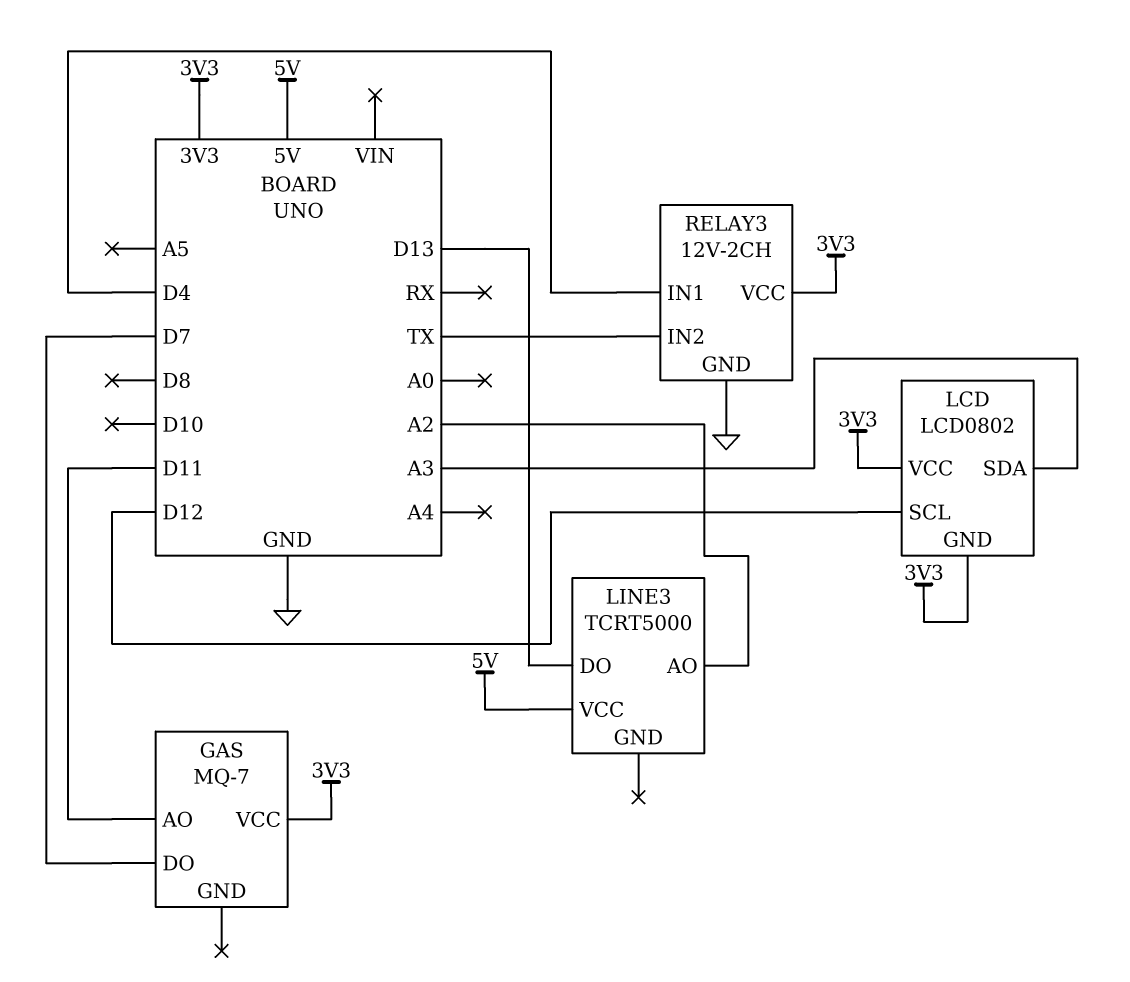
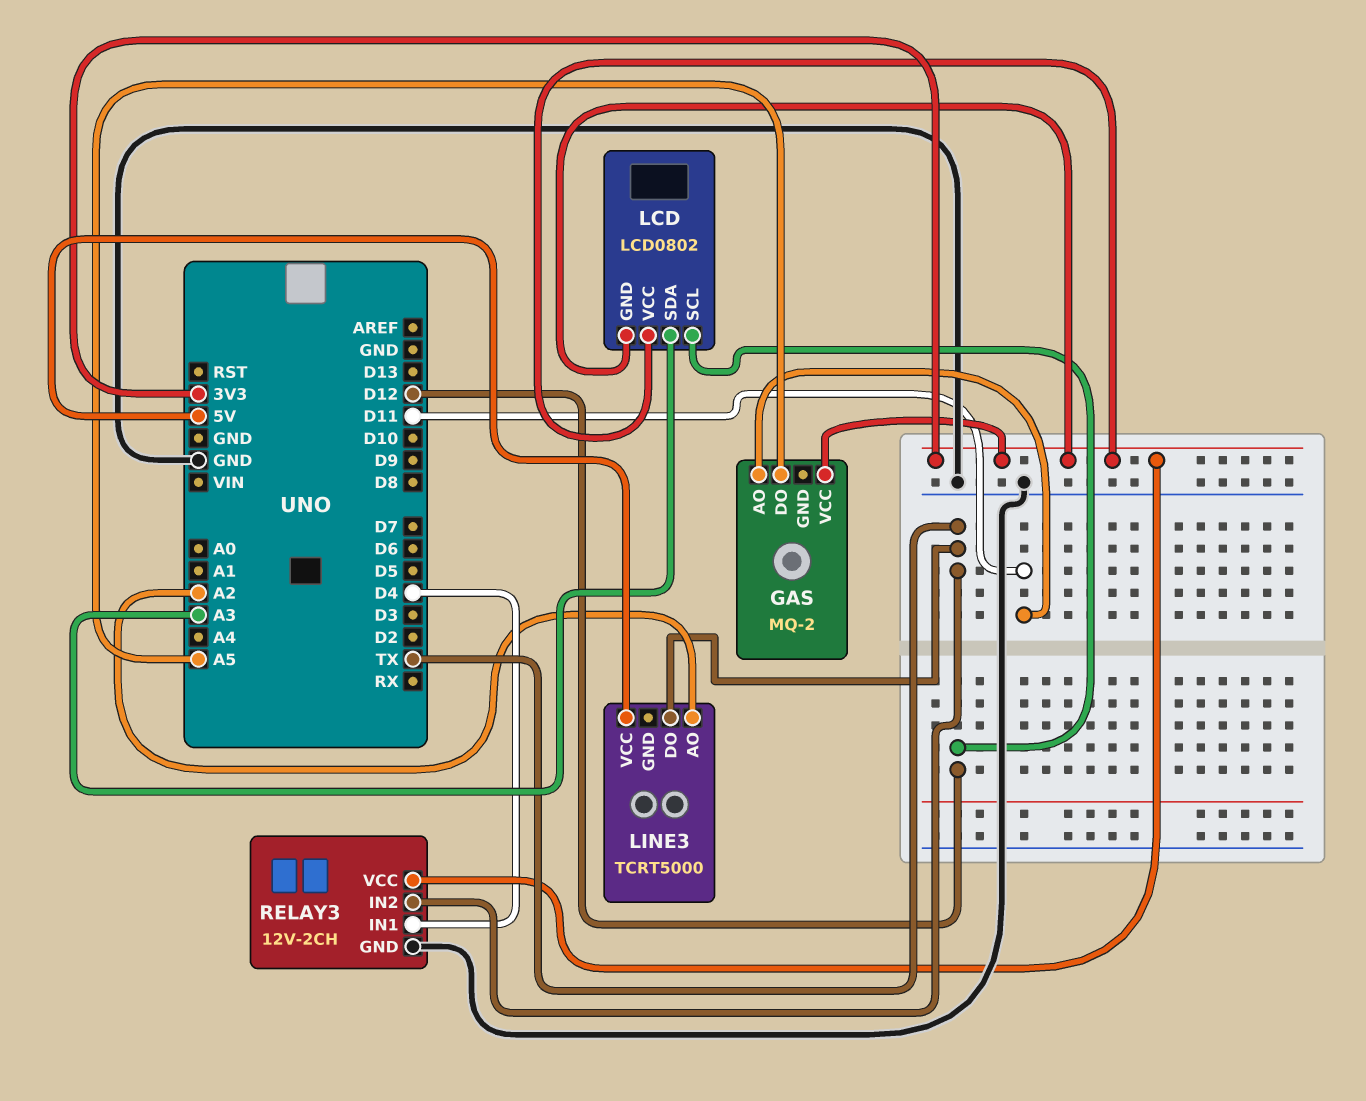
GAS: MQ-7 -> MQ-2
GAS pin DO: D7 -> A5
LINE3 pin DO: D13 -> TX

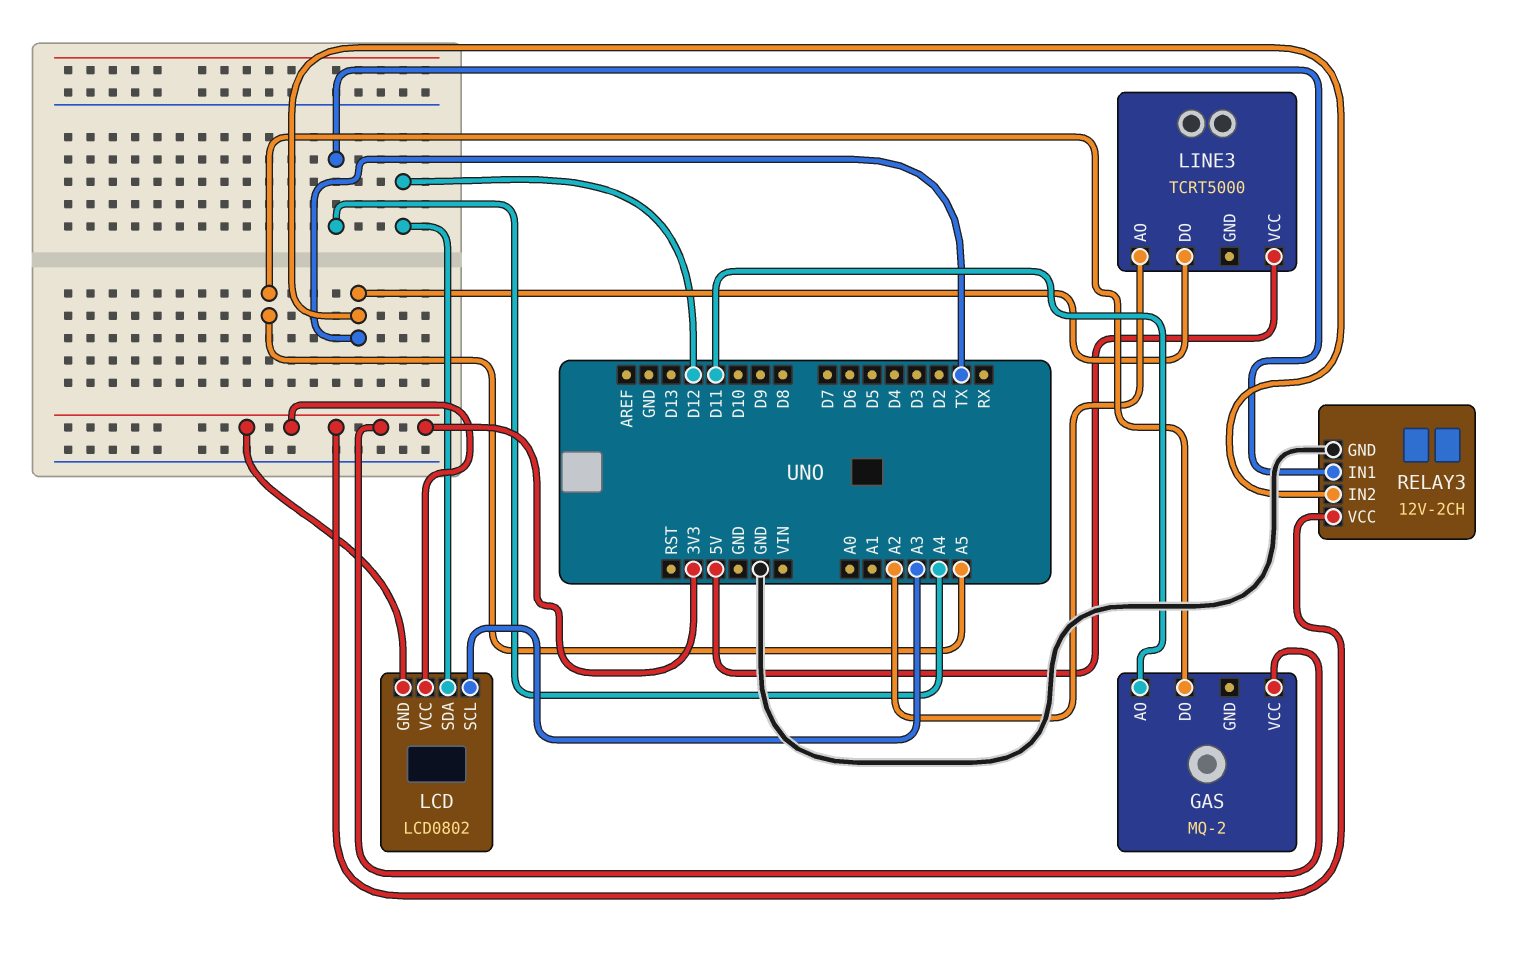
LCD pin SCL: D12 -> A3
LCD pin SDA: A3 -> D12
RELAY3 pin IN1: D4 -> A4

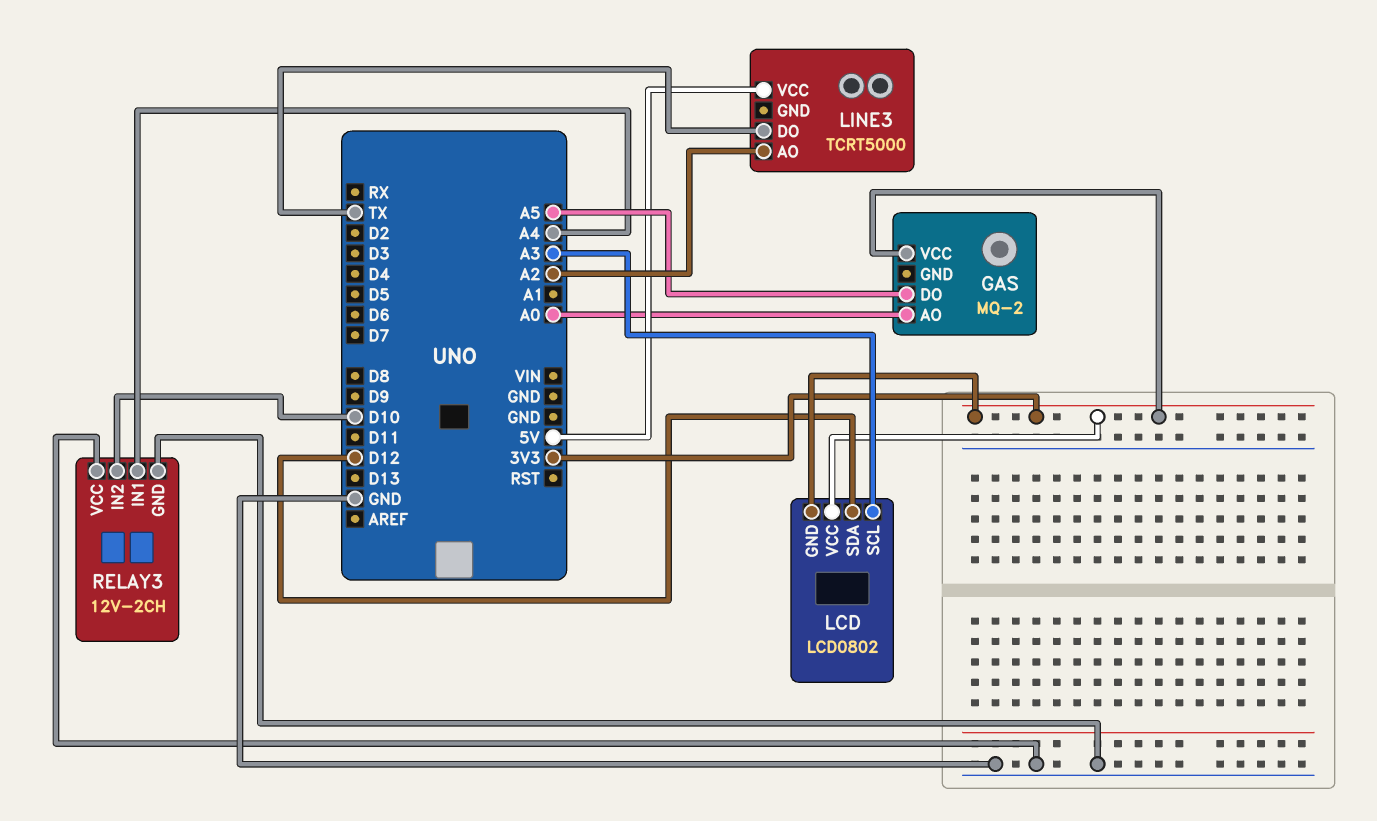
GAS pin AO: D11 -> A0
RELAY3 pin IN2: TX -> D10
RELAY3 pin VCC: 3V3 -> GND

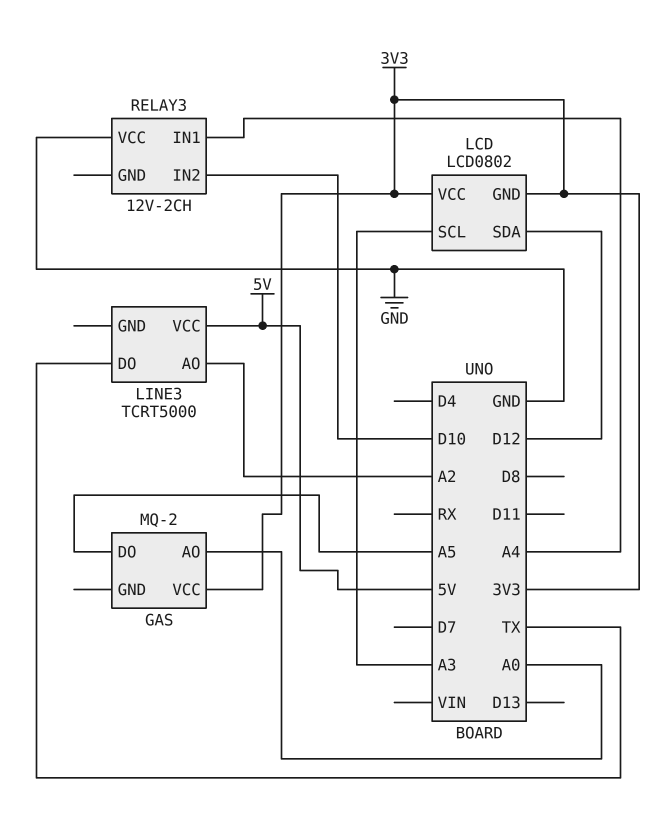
RELAY3 pin GND: GND -> none

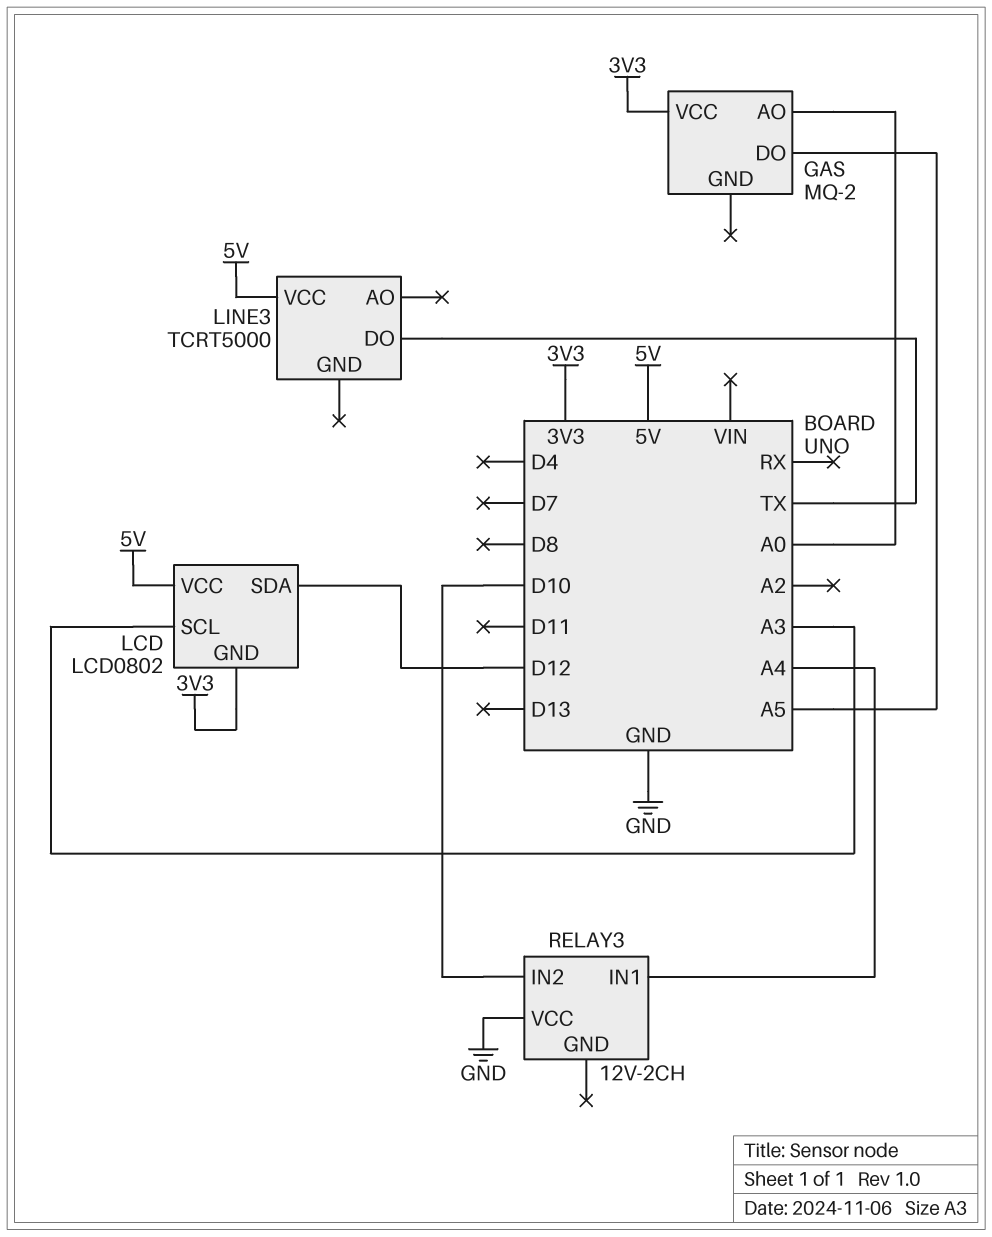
LCD pin VCC: 3V3 -> 5V
LINE3 pin AO: A2 -> none

